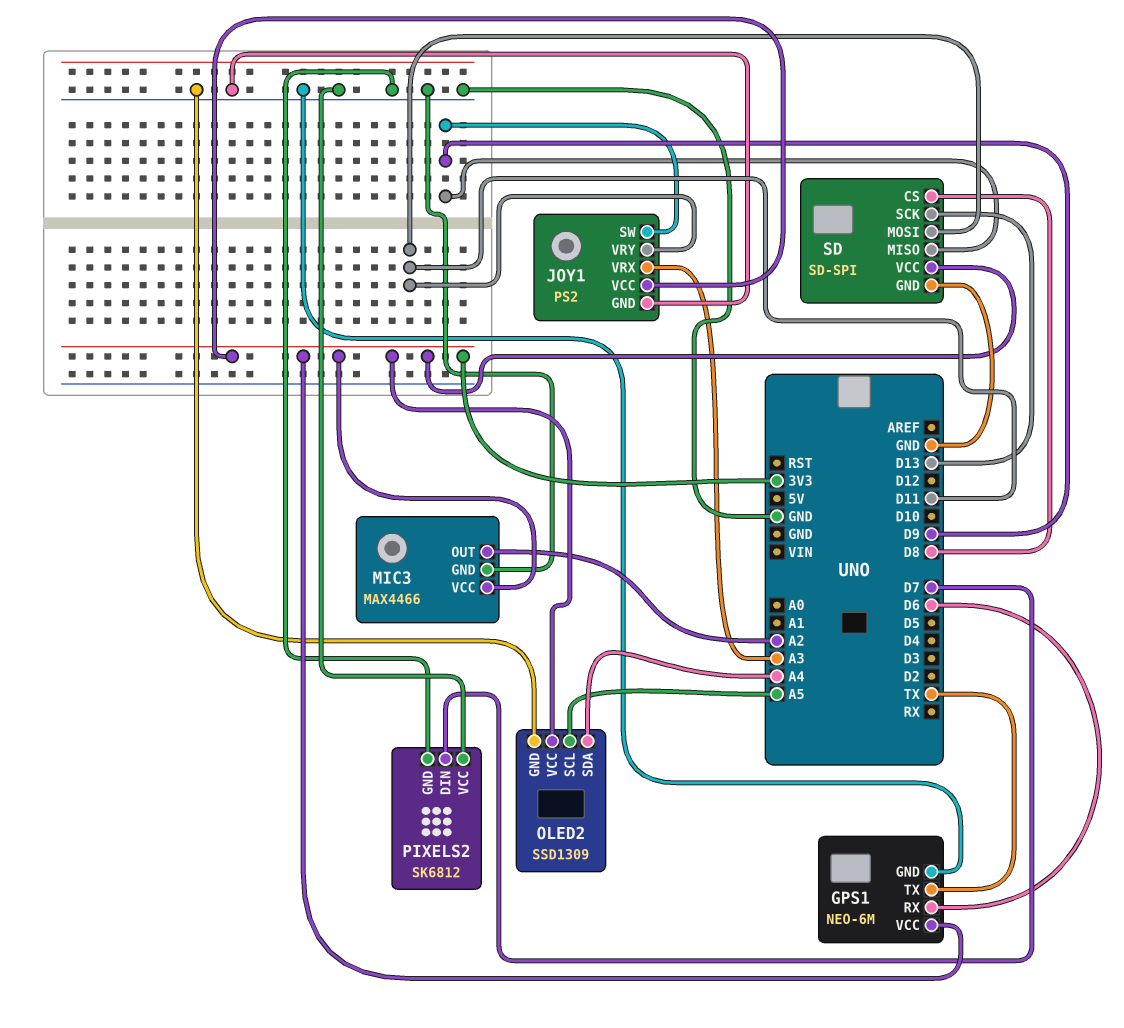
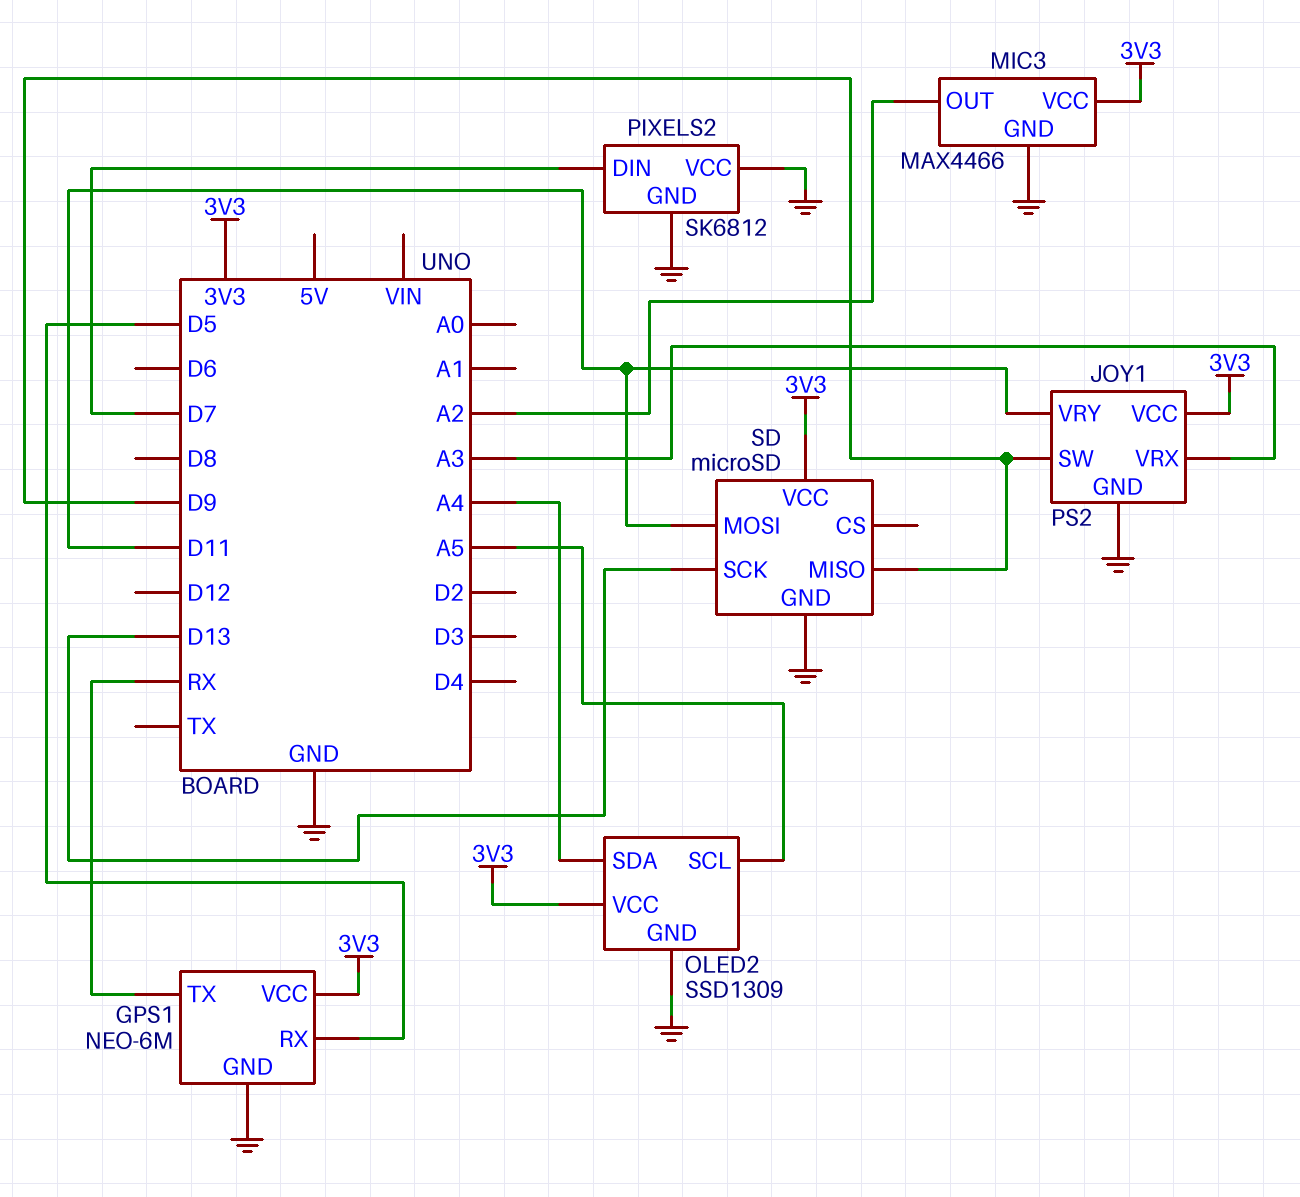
GPS1 pin RX: D6 -> D5
GPS1 pin TX: TX -> RX
SD: SD-SPI -> microSD
SD pin CS: D8 -> none

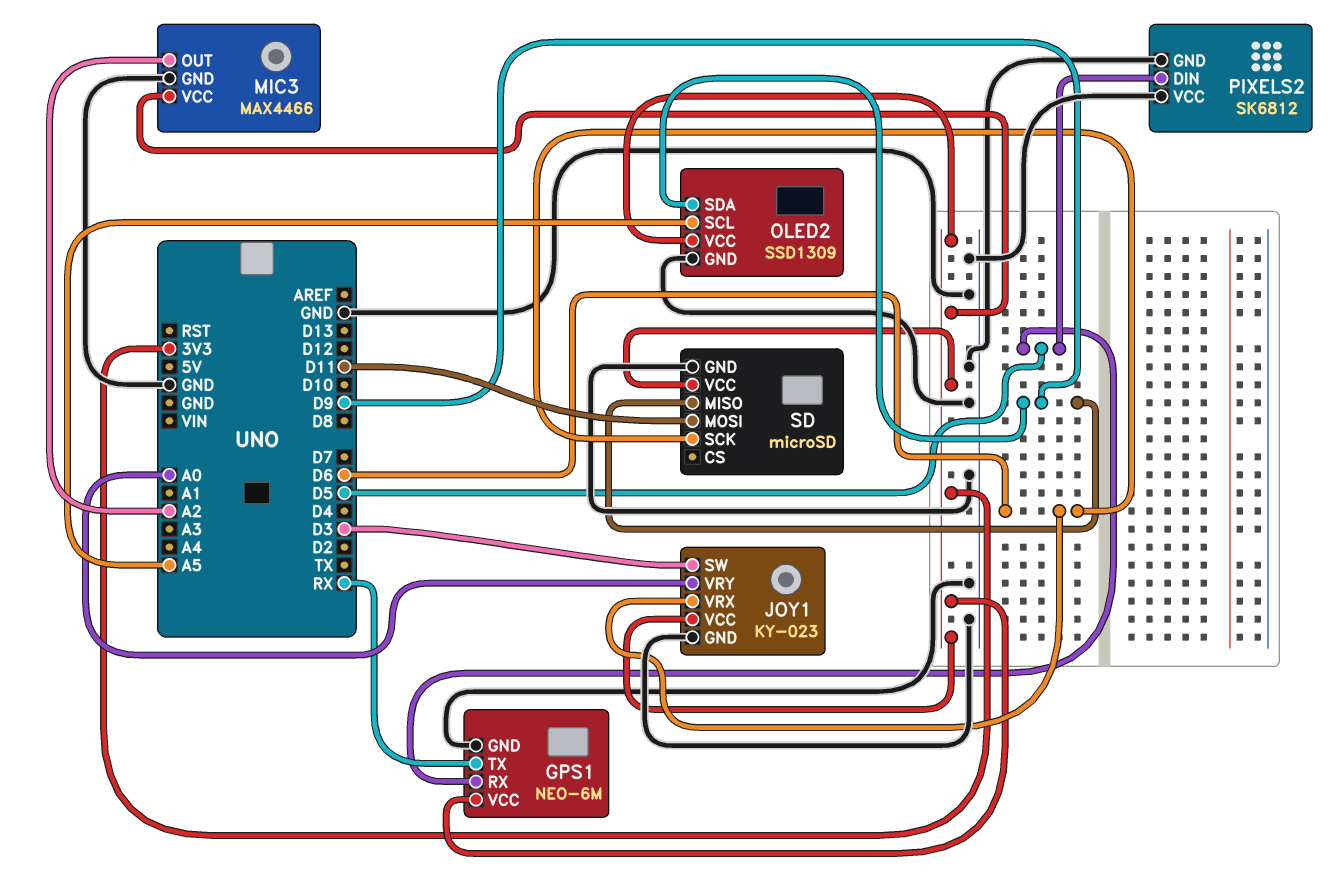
JOY1: PS2 -> KY-023
JOY1 pin SW: D9 -> D3
JOY1 pin VRX: A3 -> D6
JOY1 pin VRY: D11 -> A0
OLED2 pin SDA: A4 -> D9
PIXELS2 pin DIN: D7 -> D5
SD pin SCK: D13 -> D6

